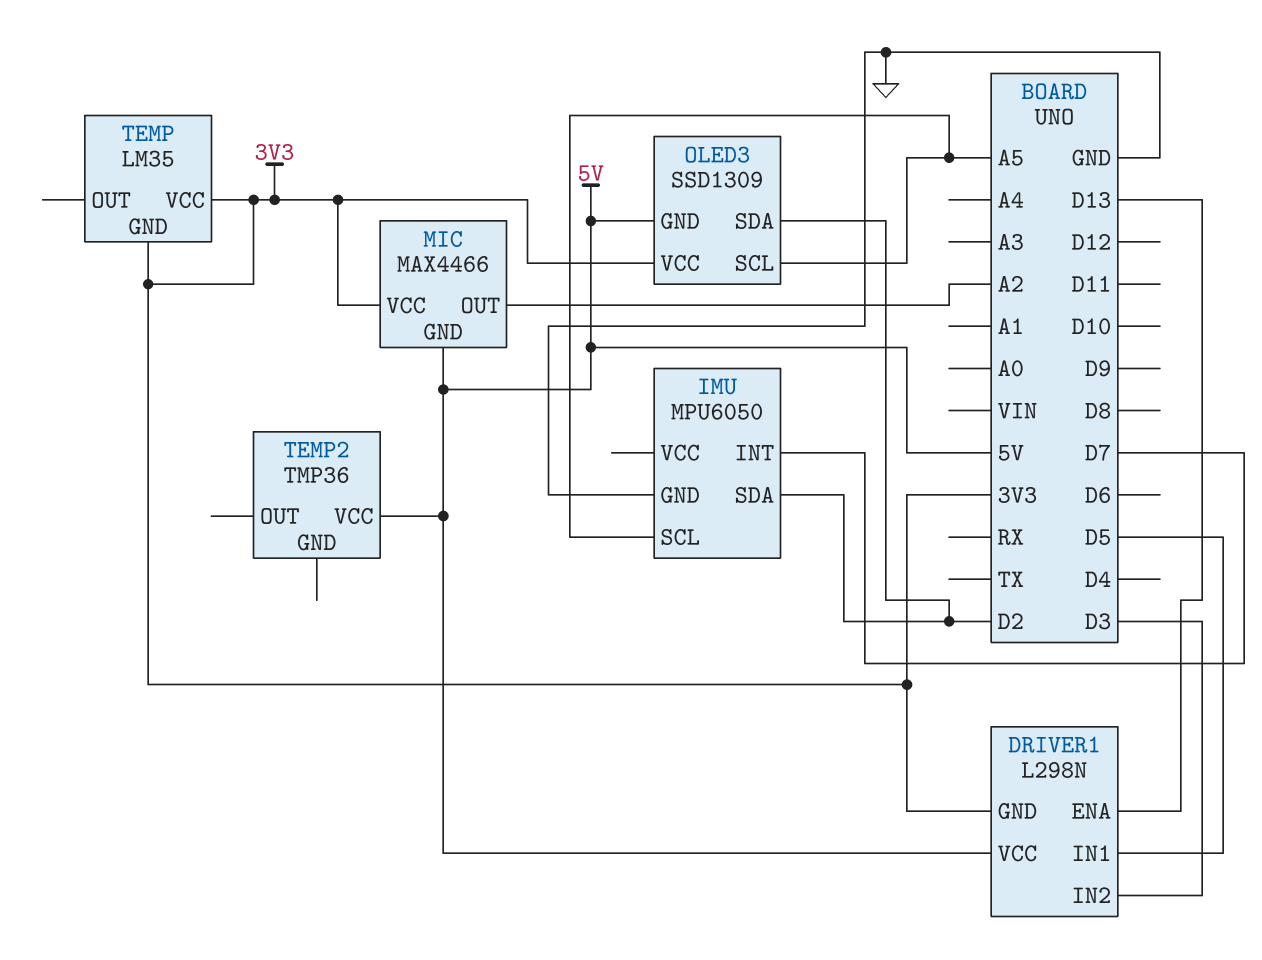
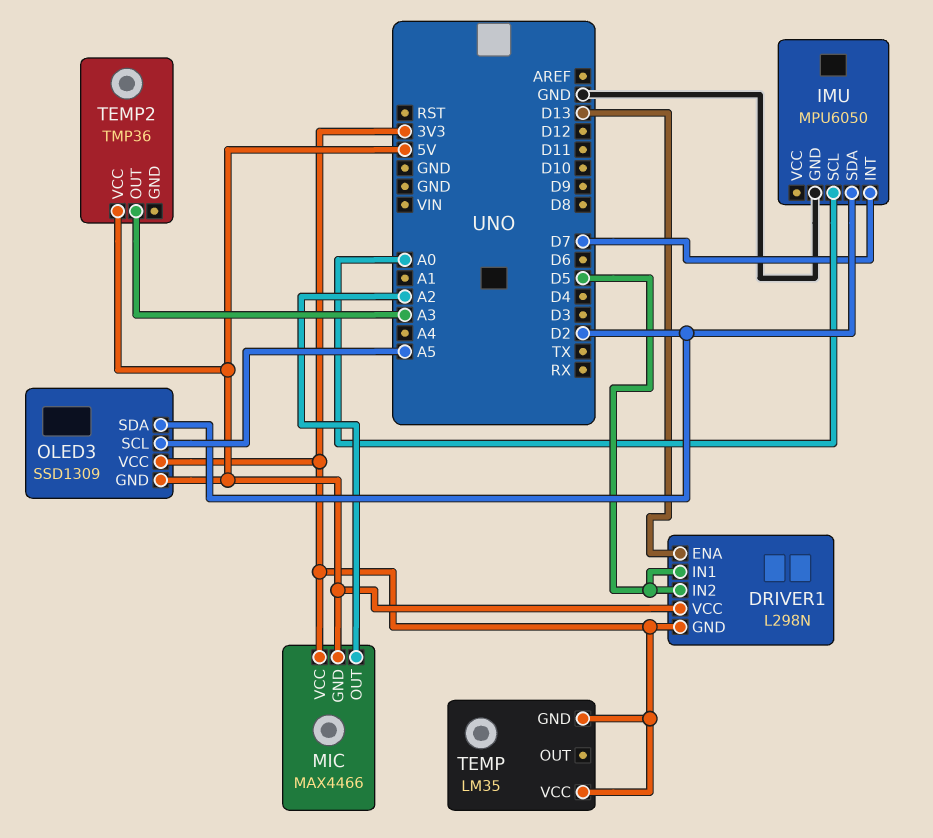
DRIVER1 pin IN2: D3 -> D5
IMU pin SCL: A5 -> A0
TEMP2 pin OUT: none -> A3

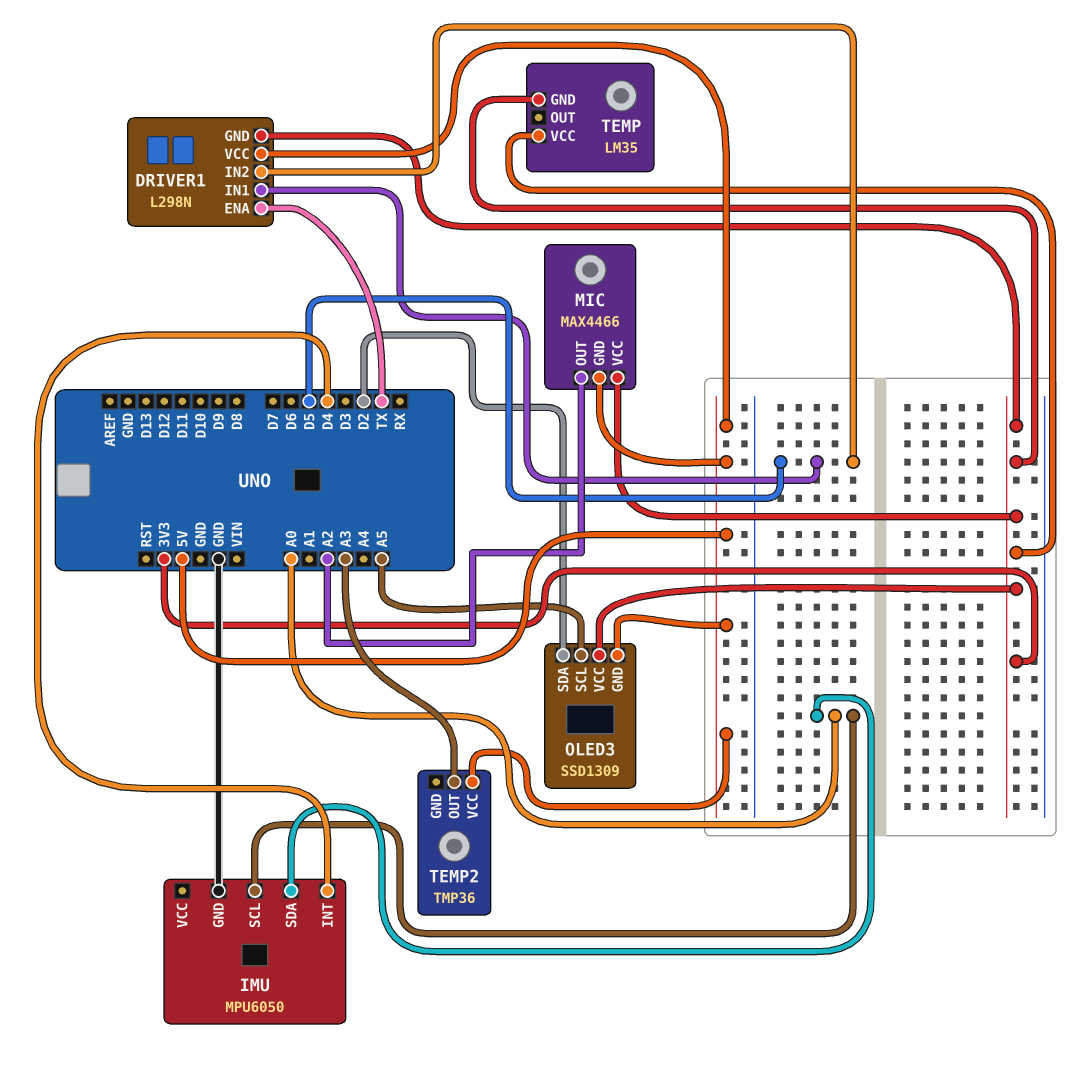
DRIVER1 pin ENA: D13 -> TX
IMU pin INT: D7 -> D4
IMU pin SDA: D2 -> A0

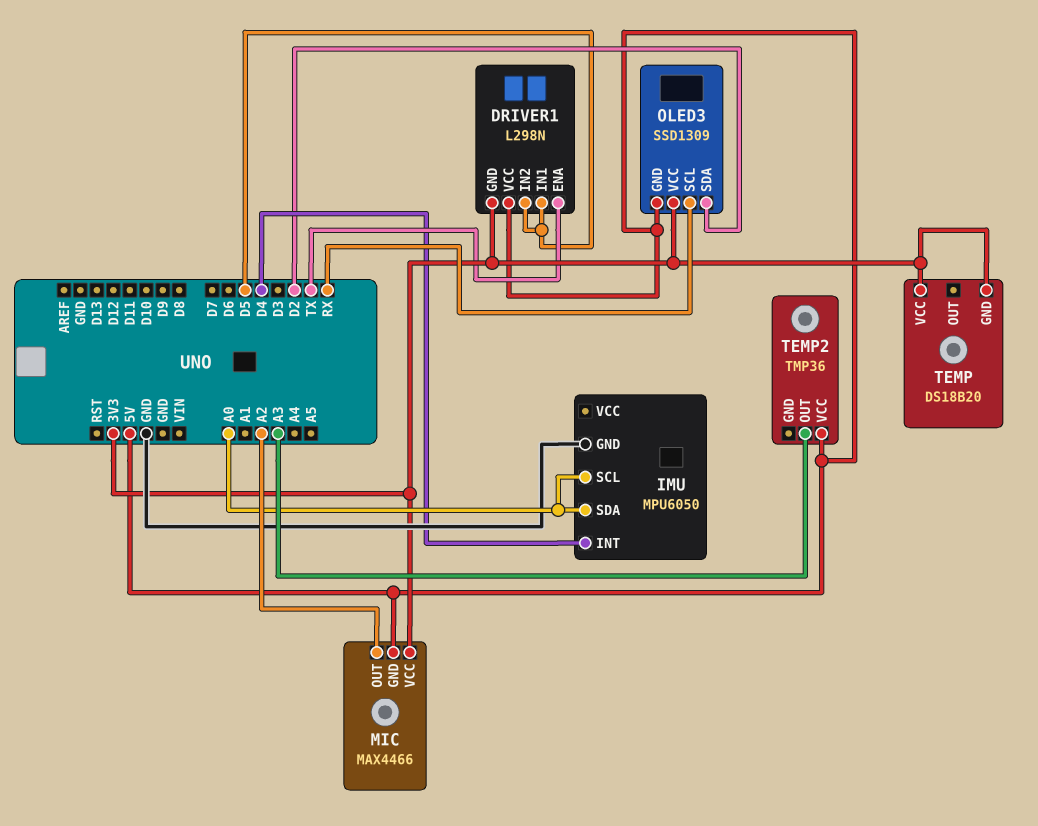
OLED3 pin SCL: A5 -> RX
TEMP: LM35 -> DS18B20

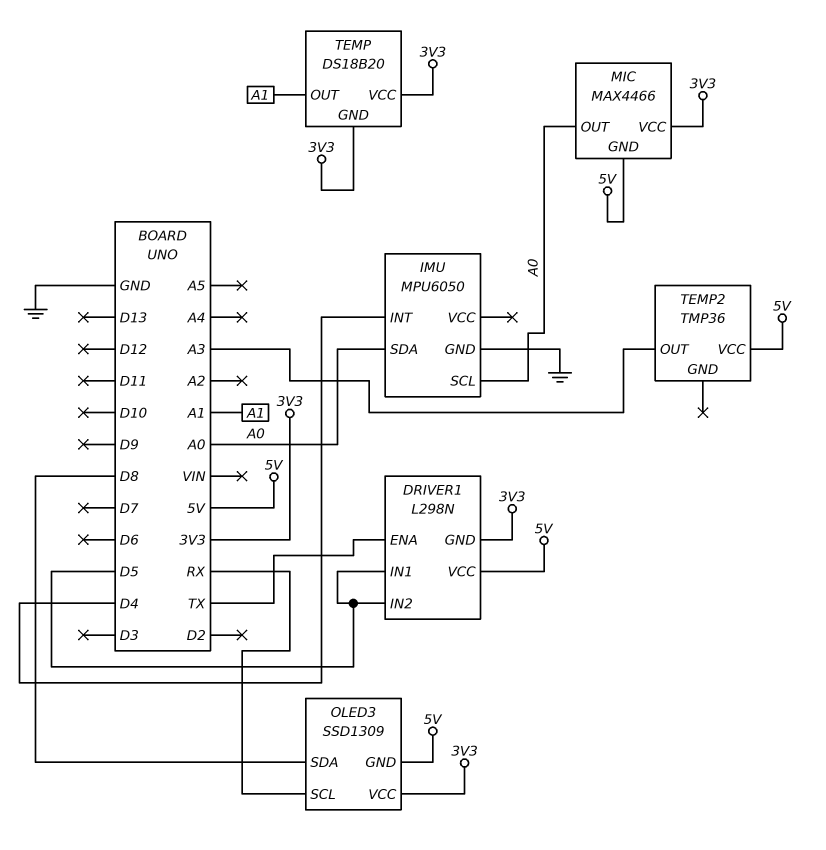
MIC pin OUT: A2 -> A0
OLED3 pin SDA: D2 -> D8
TEMP pin OUT: none -> A1

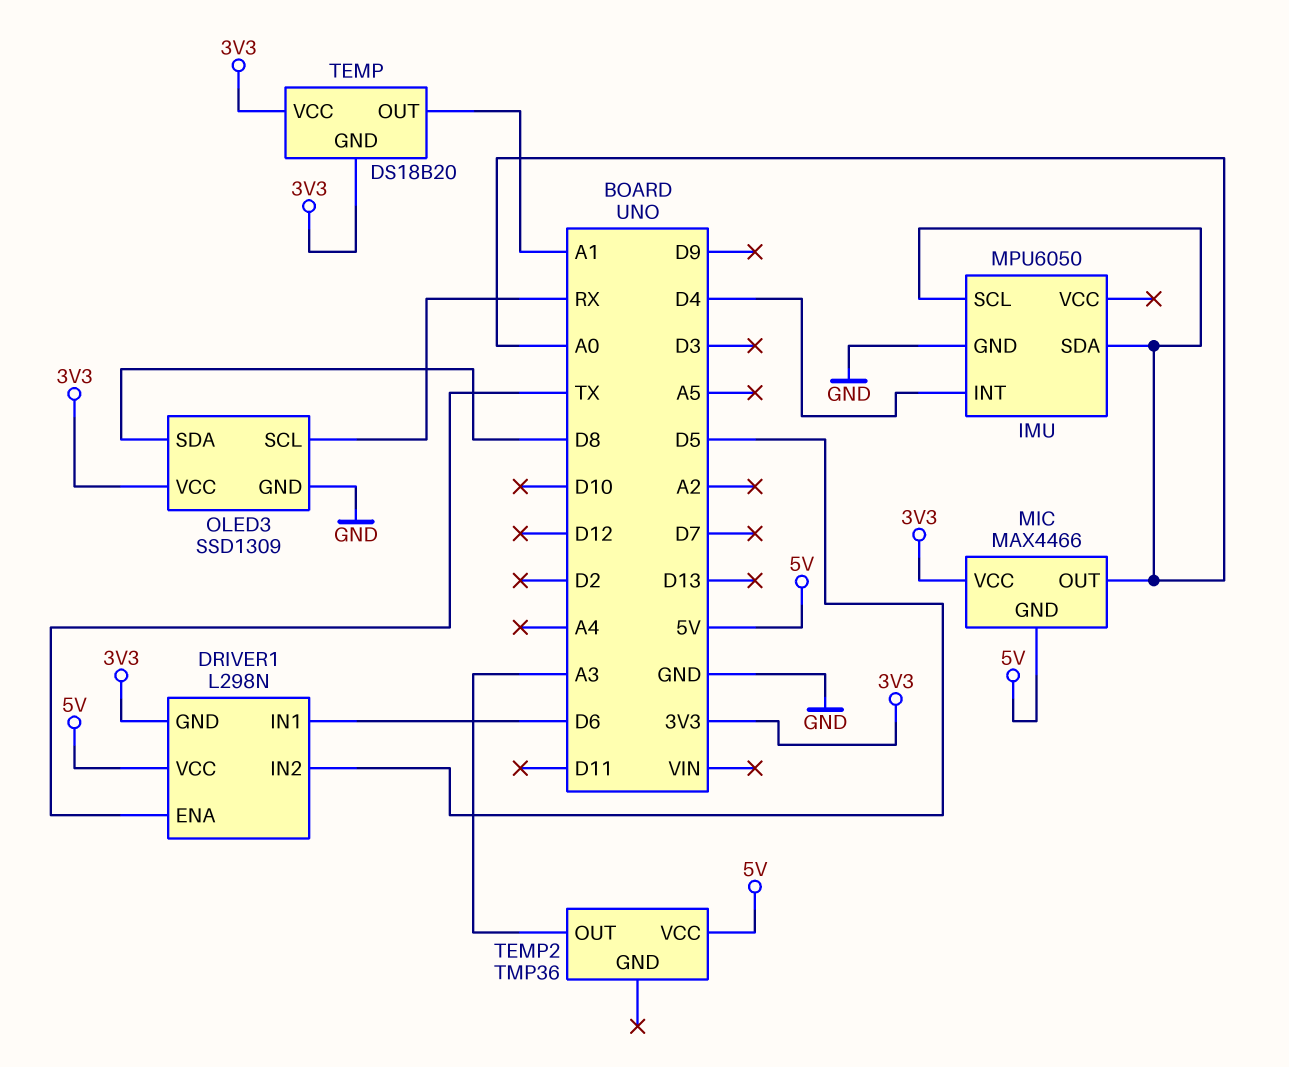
DRIVER1 pin IN1: D5 -> D6
OLED3 pin GND: 5V -> GND

